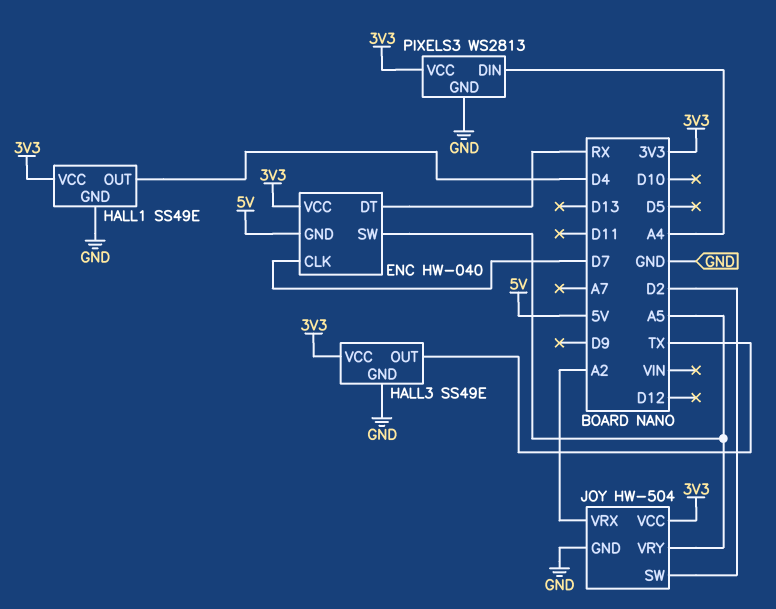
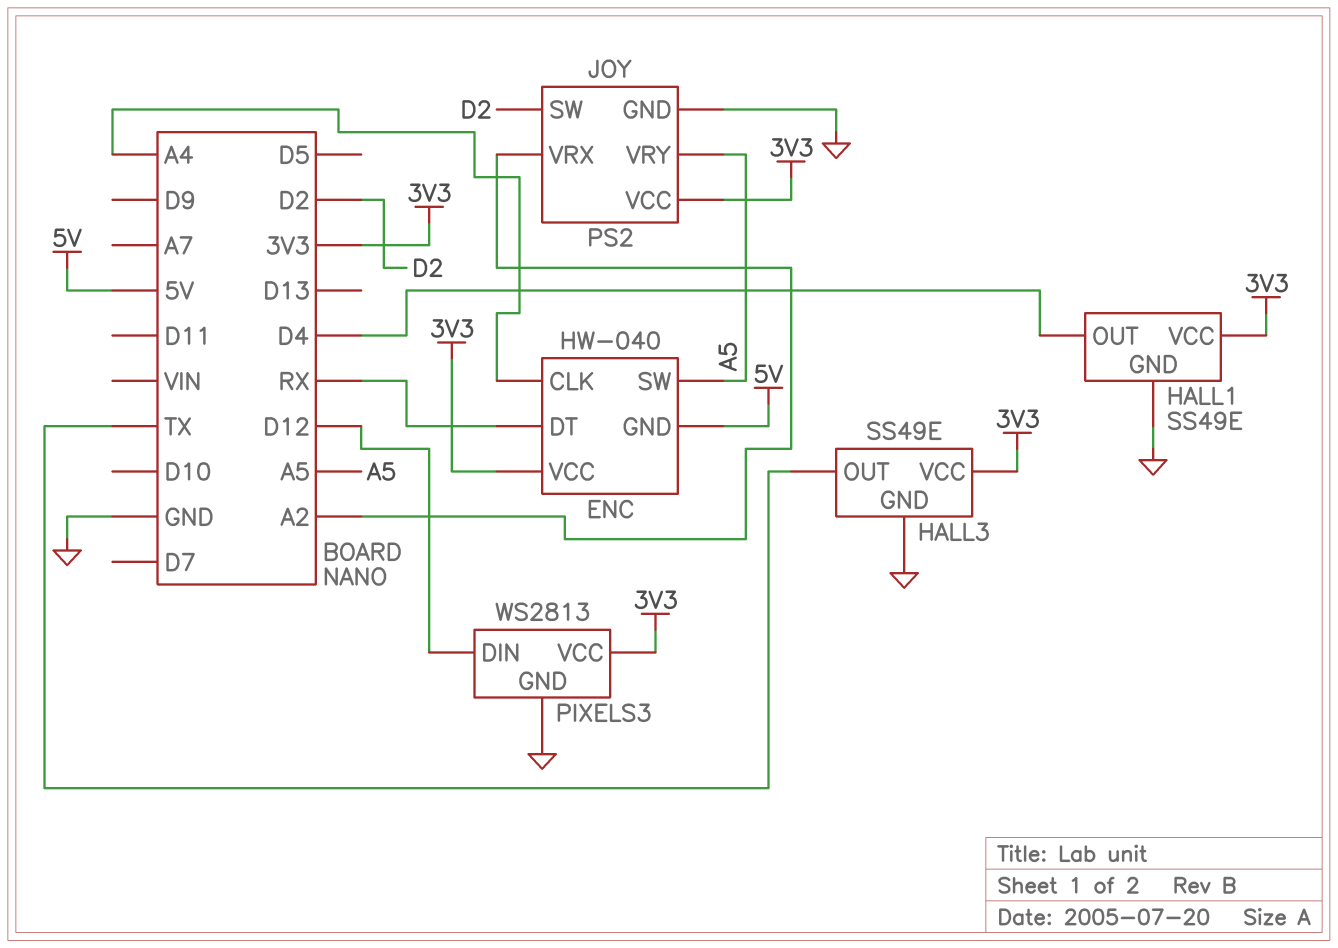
ENC pin CLK: D7 -> A4
JOY: HW-504 -> PS2
PIXELS3 pin DIN: A4 -> D12

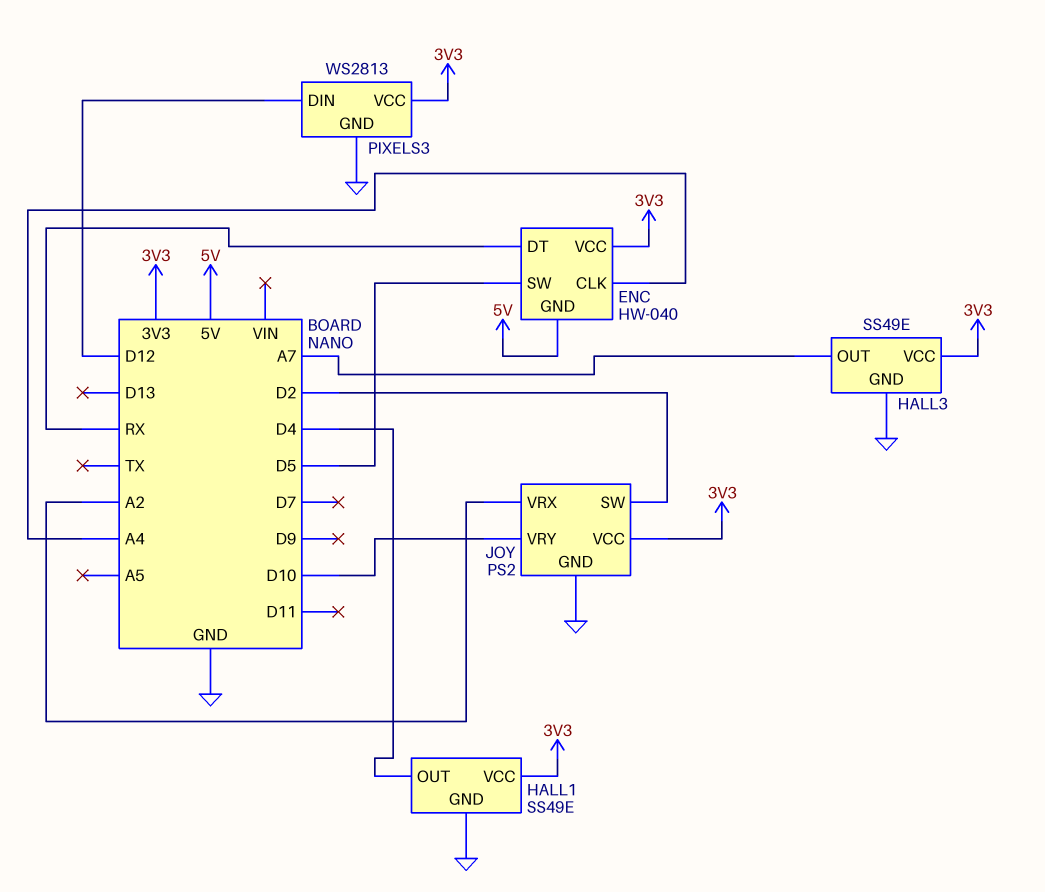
ENC pin SW: A5 -> D5
HALL3 pin OUT: TX -> A7
JOY pin VRY: A5 -> D10

